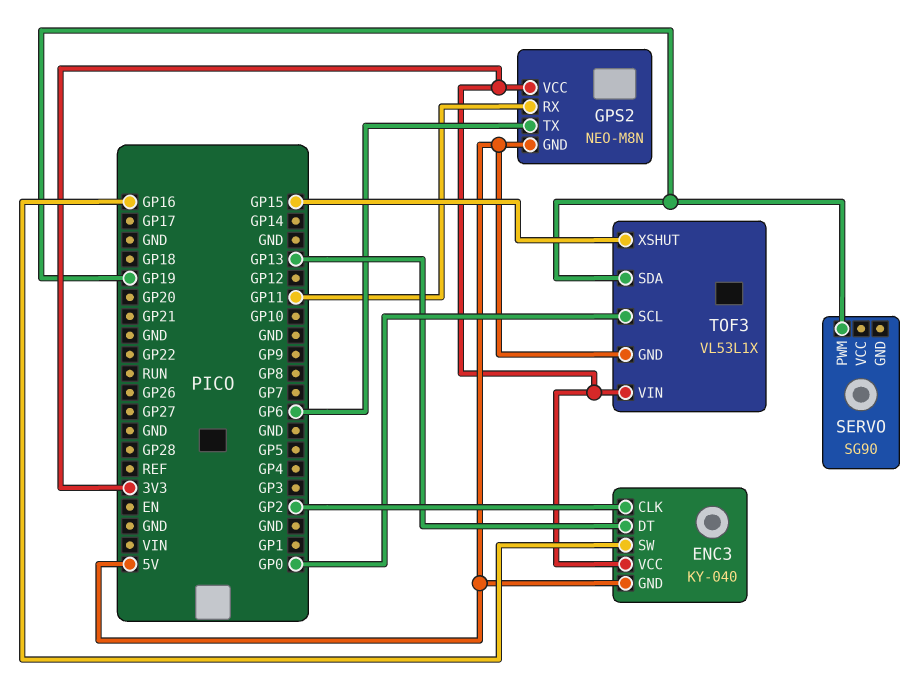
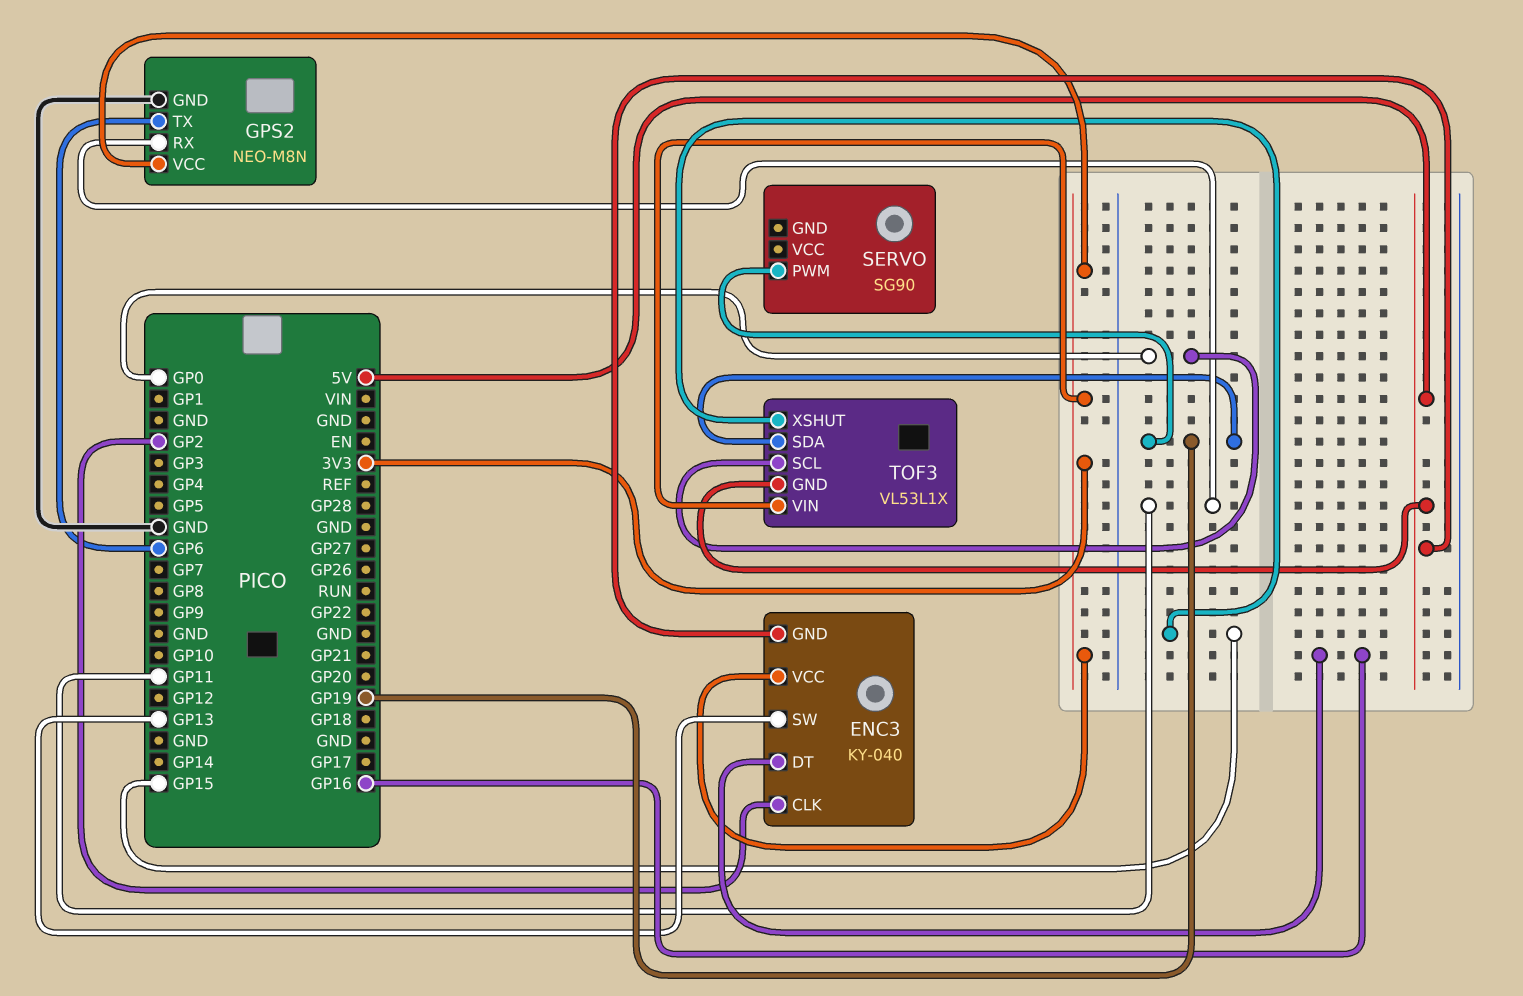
ENC3 pin DT: GP13 -> GP16
ENC3 pin SW: GP16 -> GP13
GPS2 pin GND: 5V -> GND

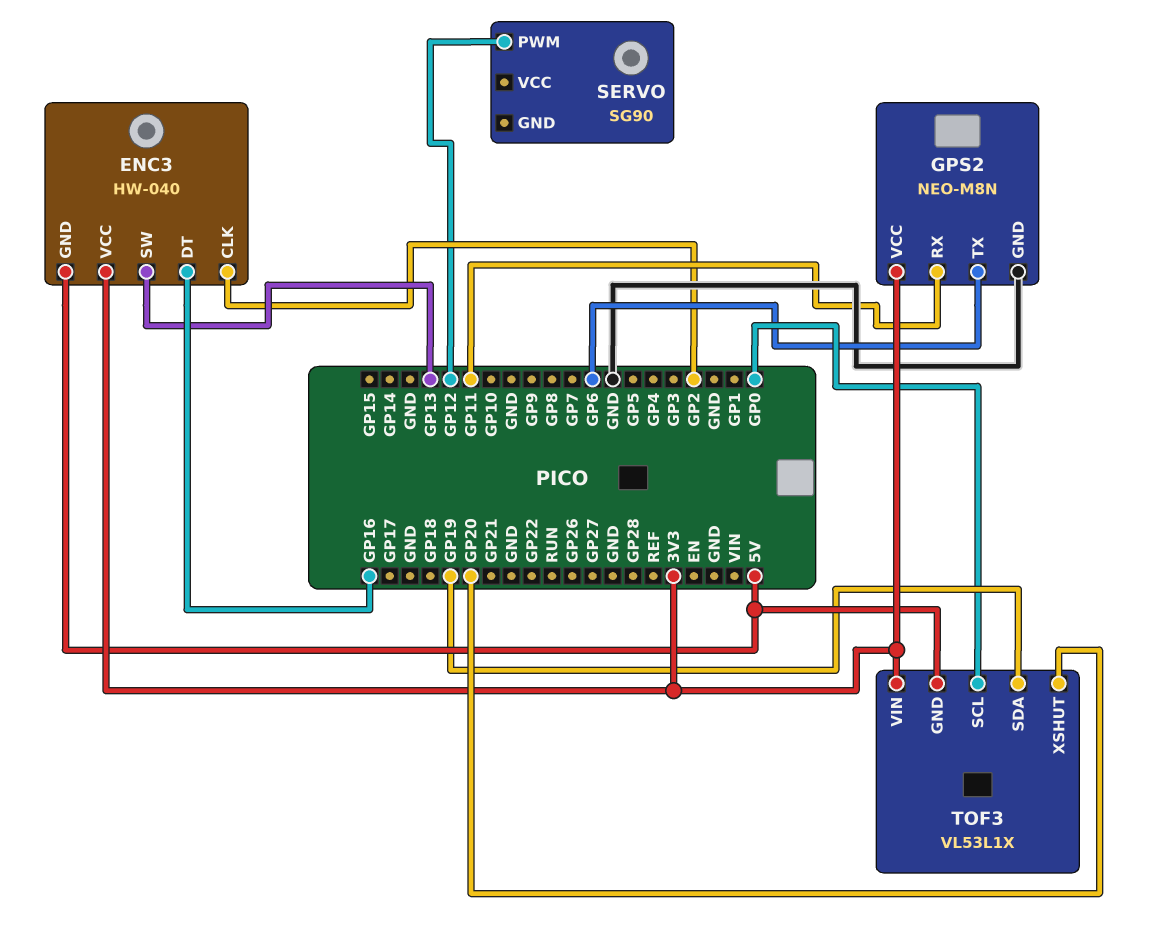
ENC3: KY-040 -> HW-040
SERVO pin PWM: GP19 -> GP12
TOF3 pin XSHUT: GP15 -> GP20

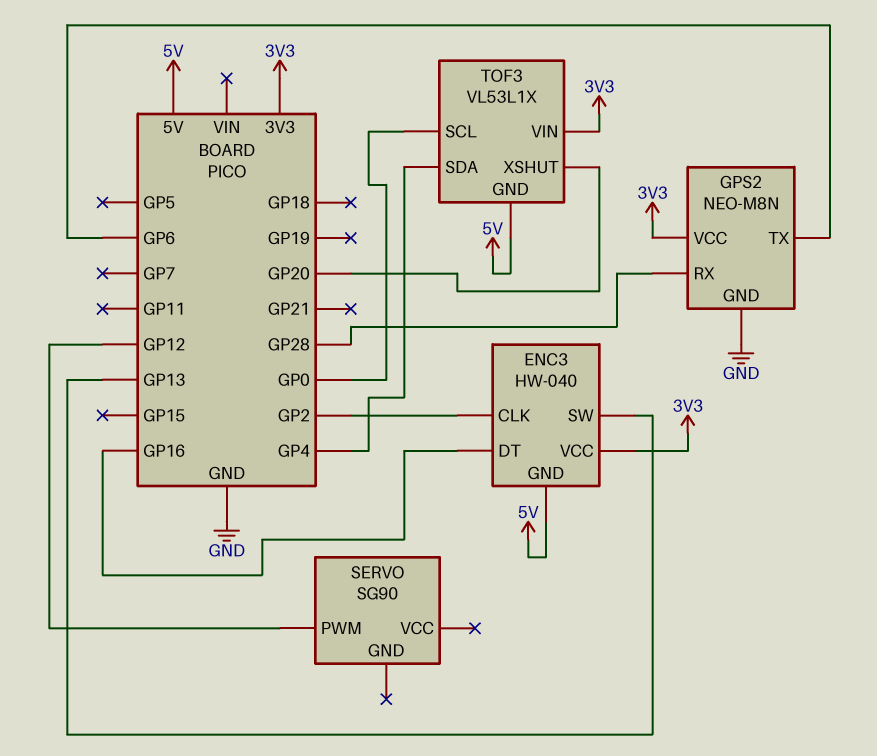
GPS2 pin RX: GP11 -> GP28
TOF3 pin SDA: GP19 -> GP4

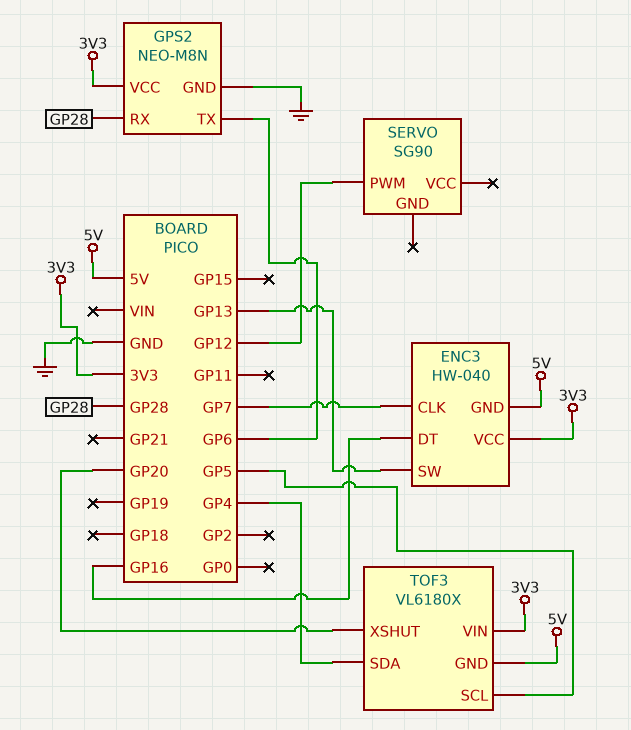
ENC3 pin CLK: GP2 -> GP7
TOF3: VL53L1X -> VL6180X
TOF3 pin SCL: GP0 -> GP5

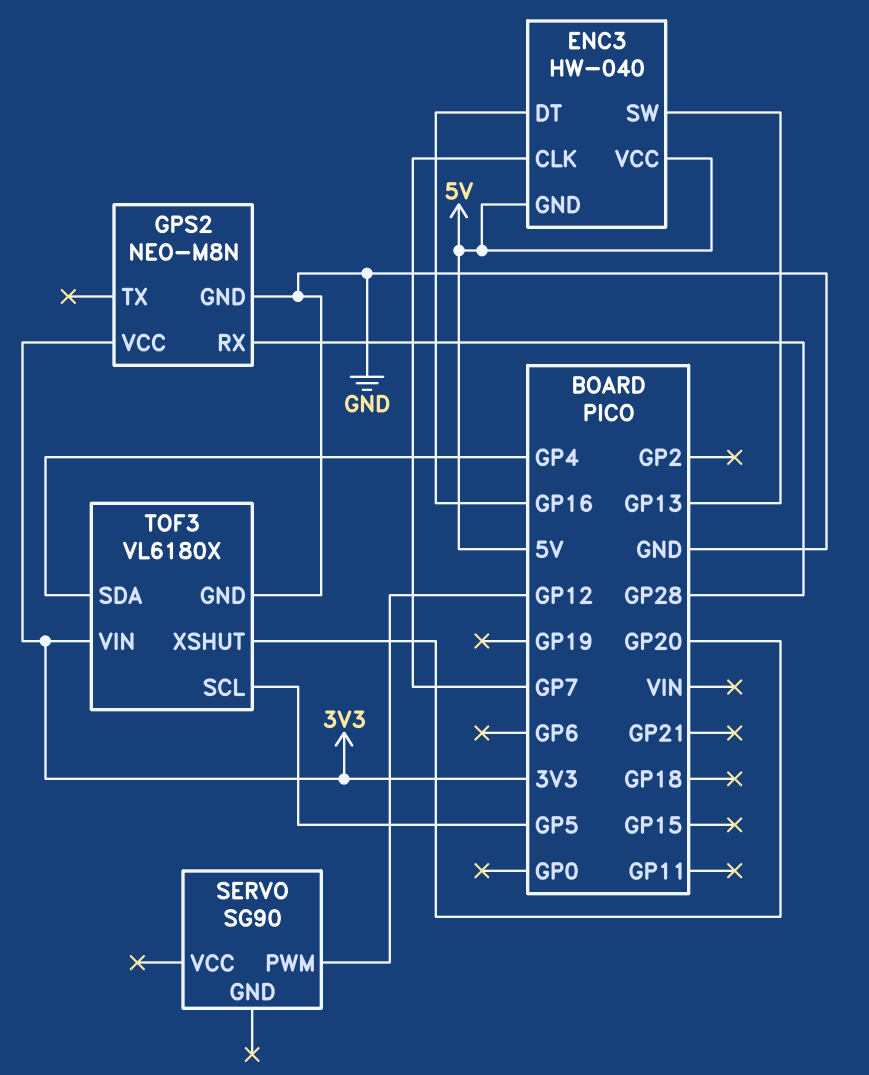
ENC3 pin VCC: 3V3 -> 5V
GPS2 pin TX: GP6 -> none
TOF3 pin GND: 5V -> GND

